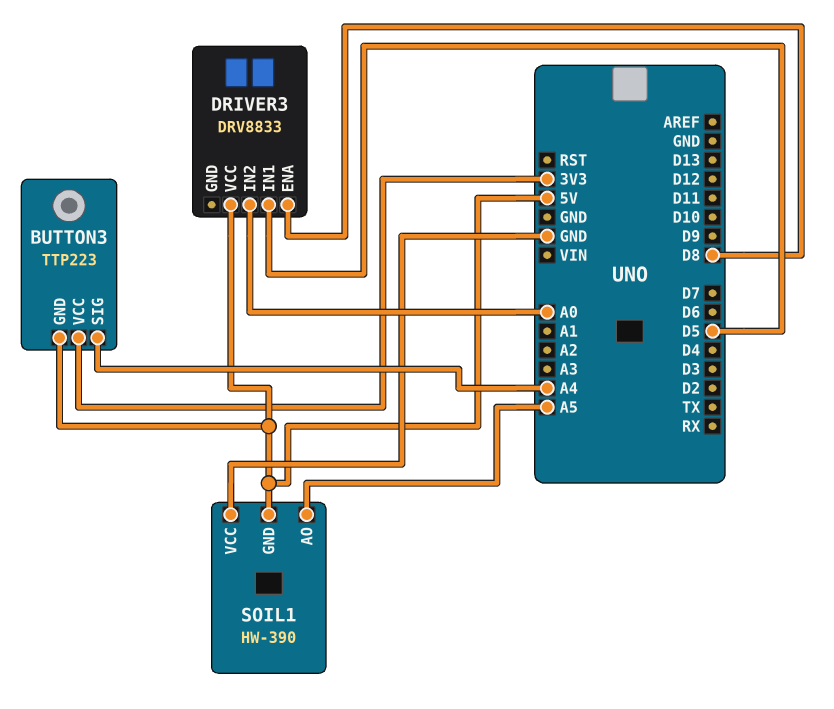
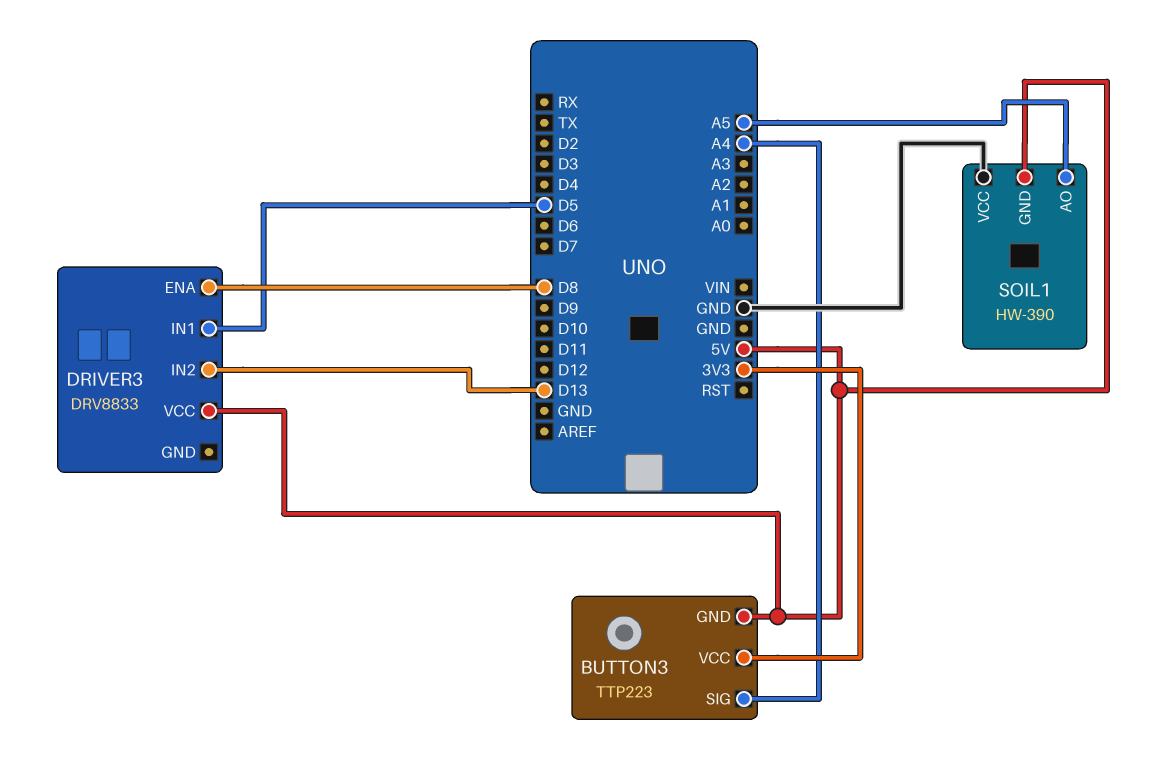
DRIVER3 pin IN2: A0 -> D13

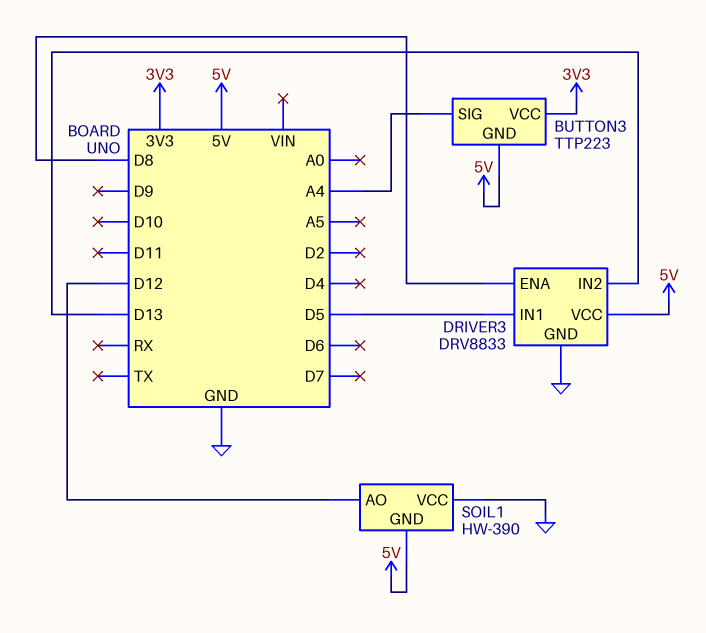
DRIVER3 pin GND: none -> GND
SOIL1 pin AO: A5 -> D12

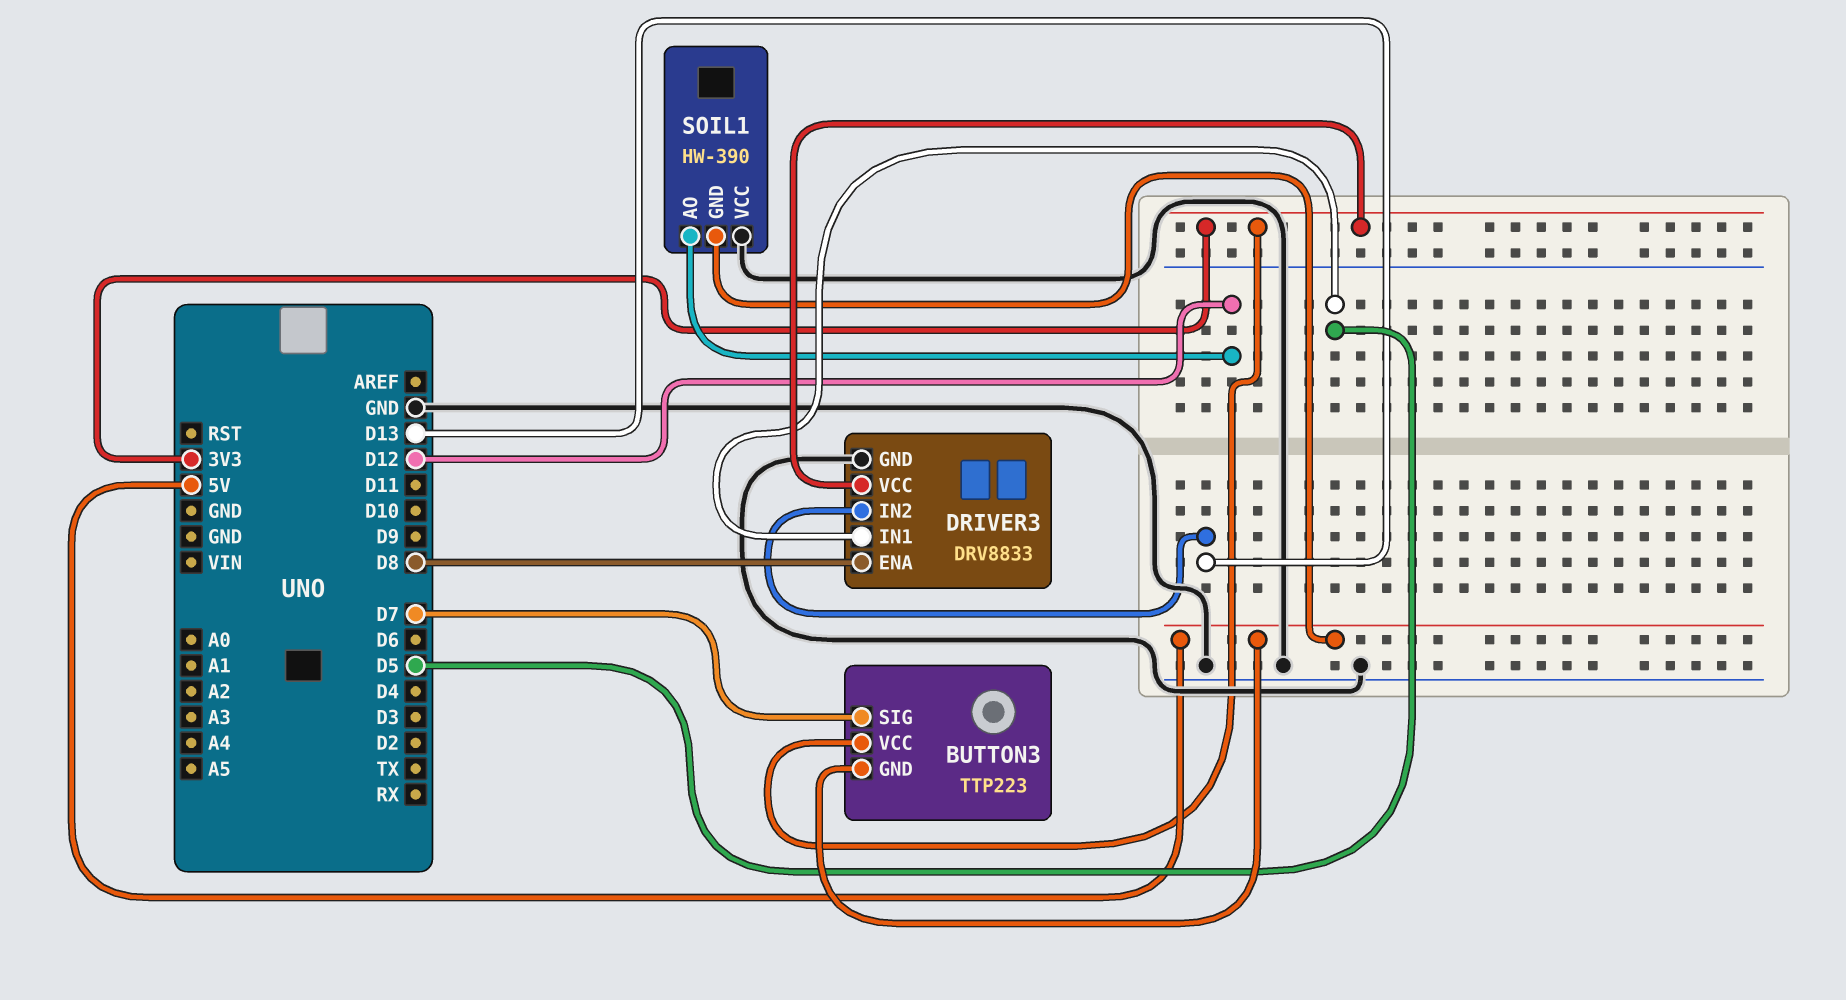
BUTTON3 pin SIG: A4 -> D7
DRIVER3 pin VCC: 5V -> 3V3

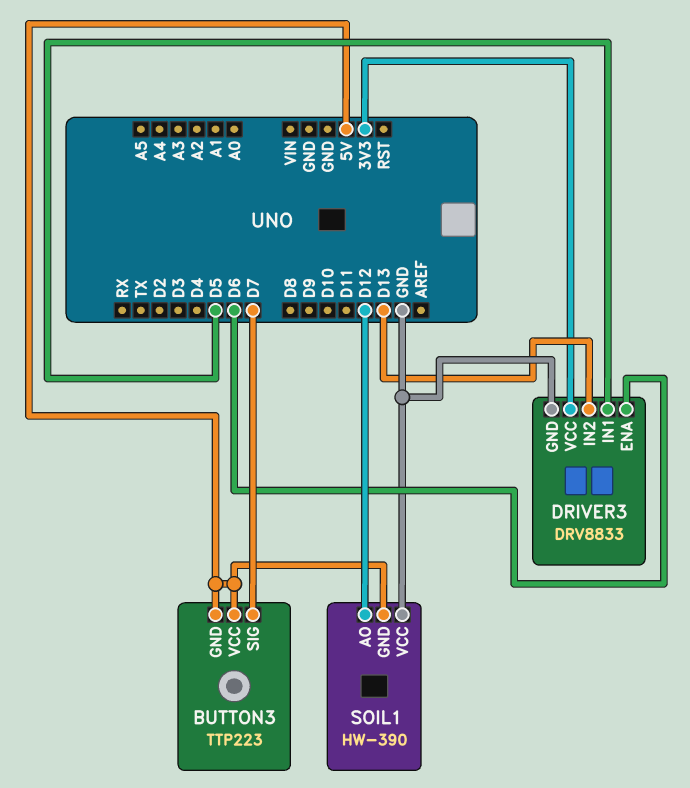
BUTTON3 pin VCC: 3V3 -> 5V
DRIVER3 pin ENA: D8 -> D6

